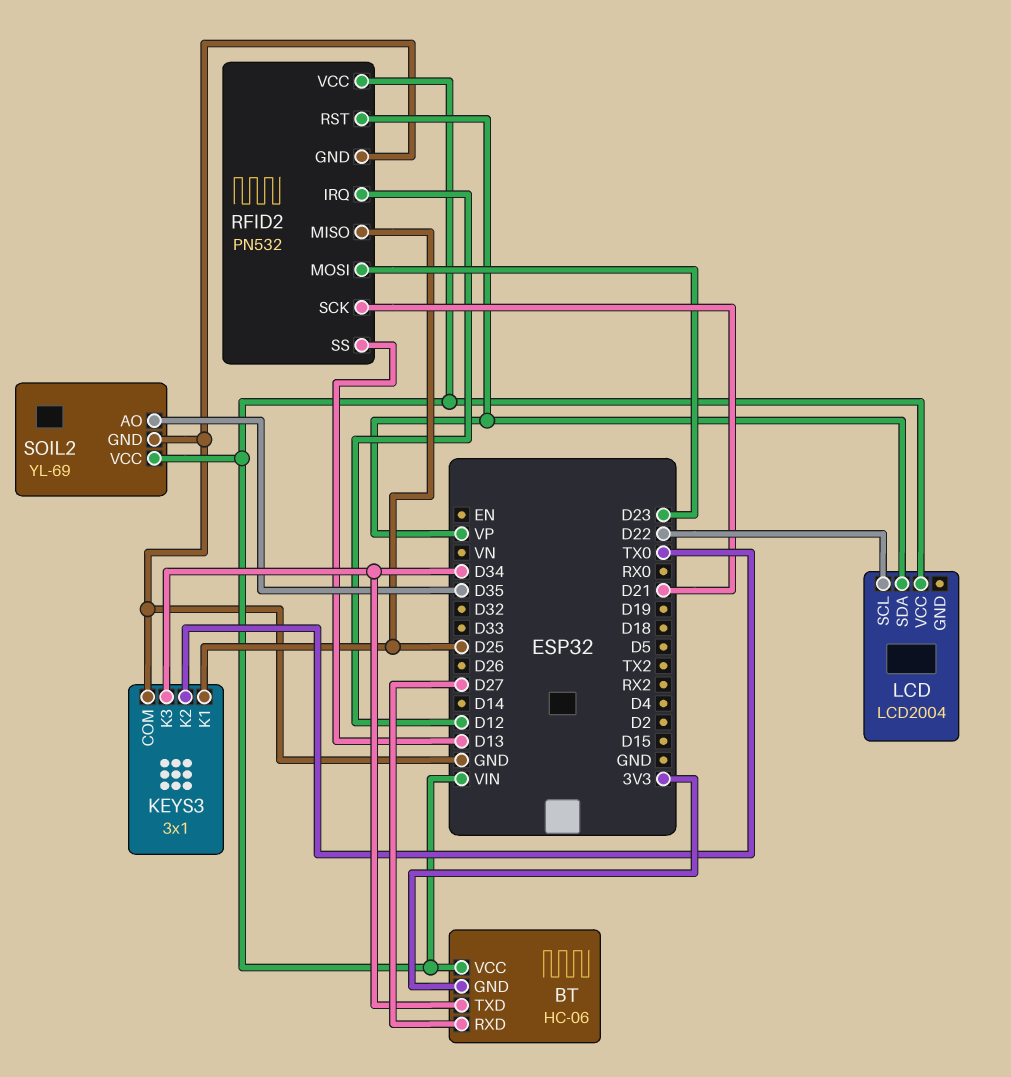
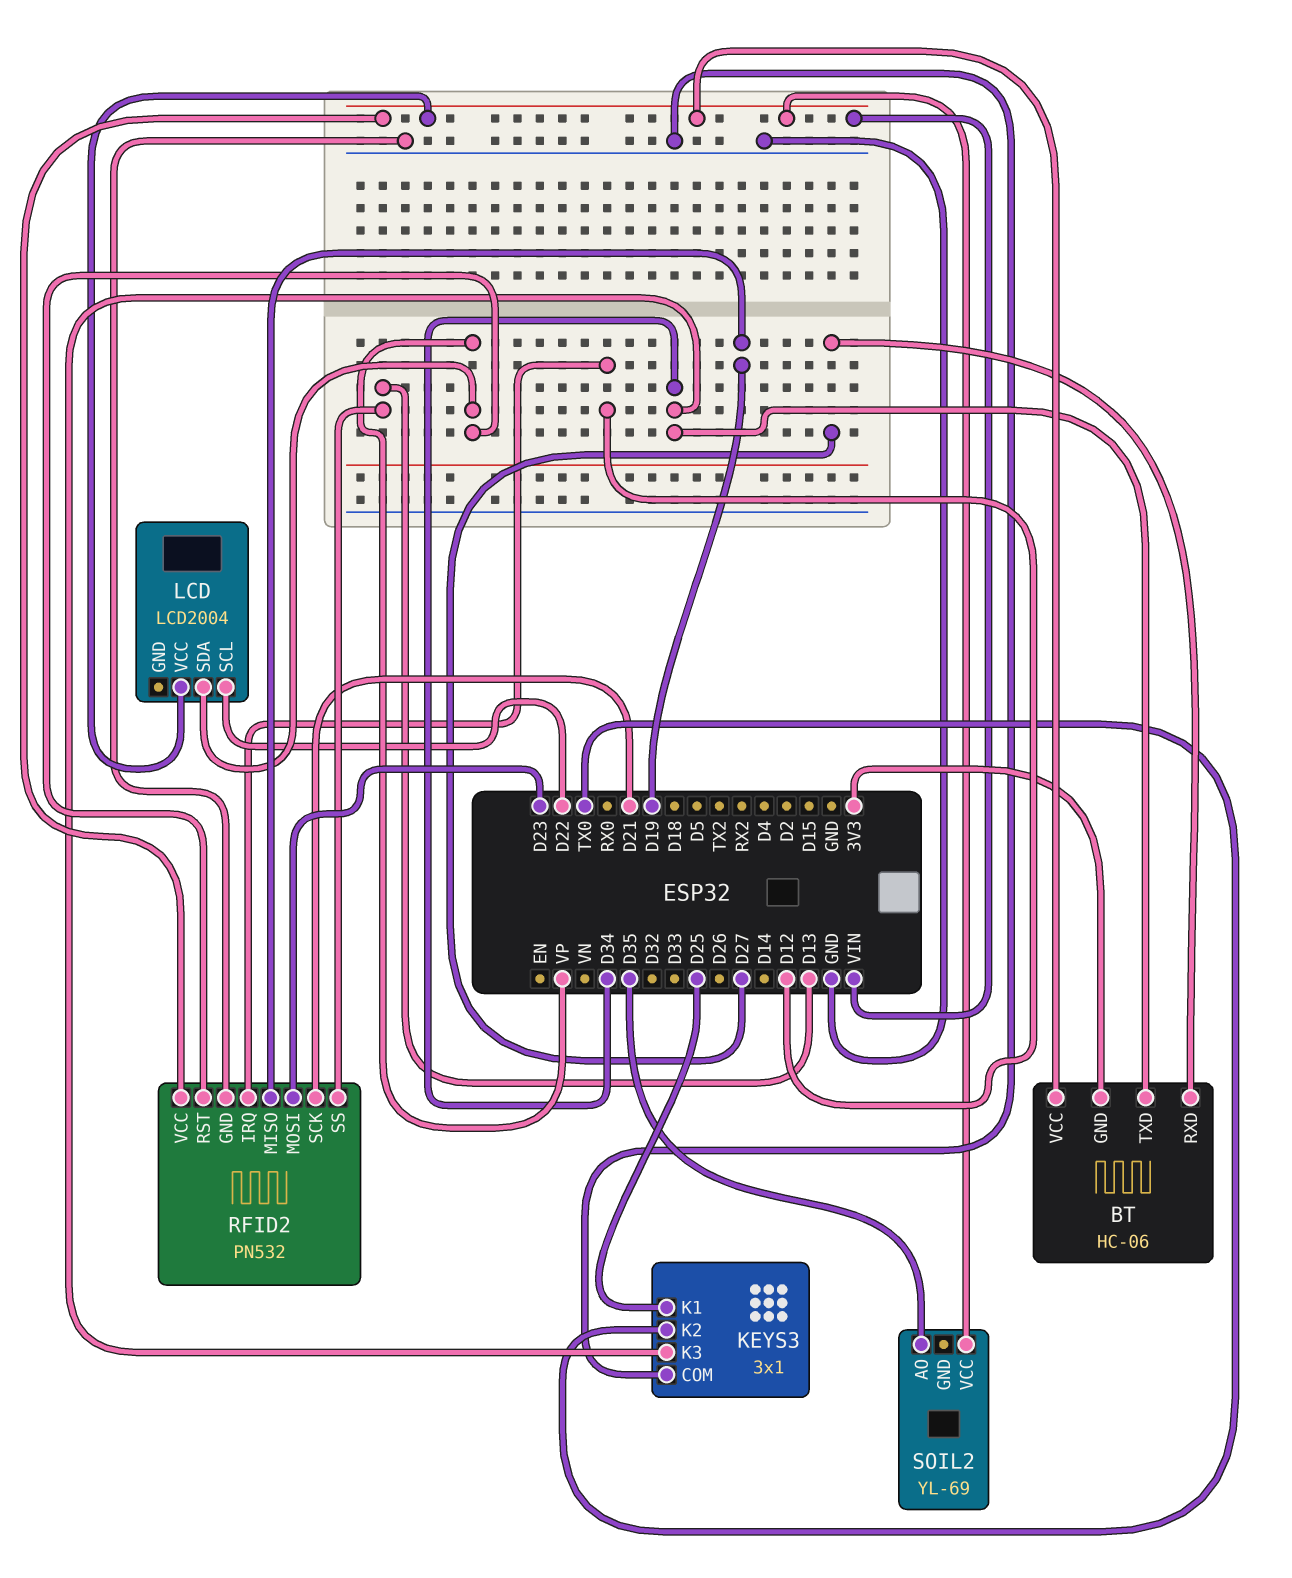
RFID2 pin MISO: D25 -> D19
SOIL2 pin GND: GND -> none

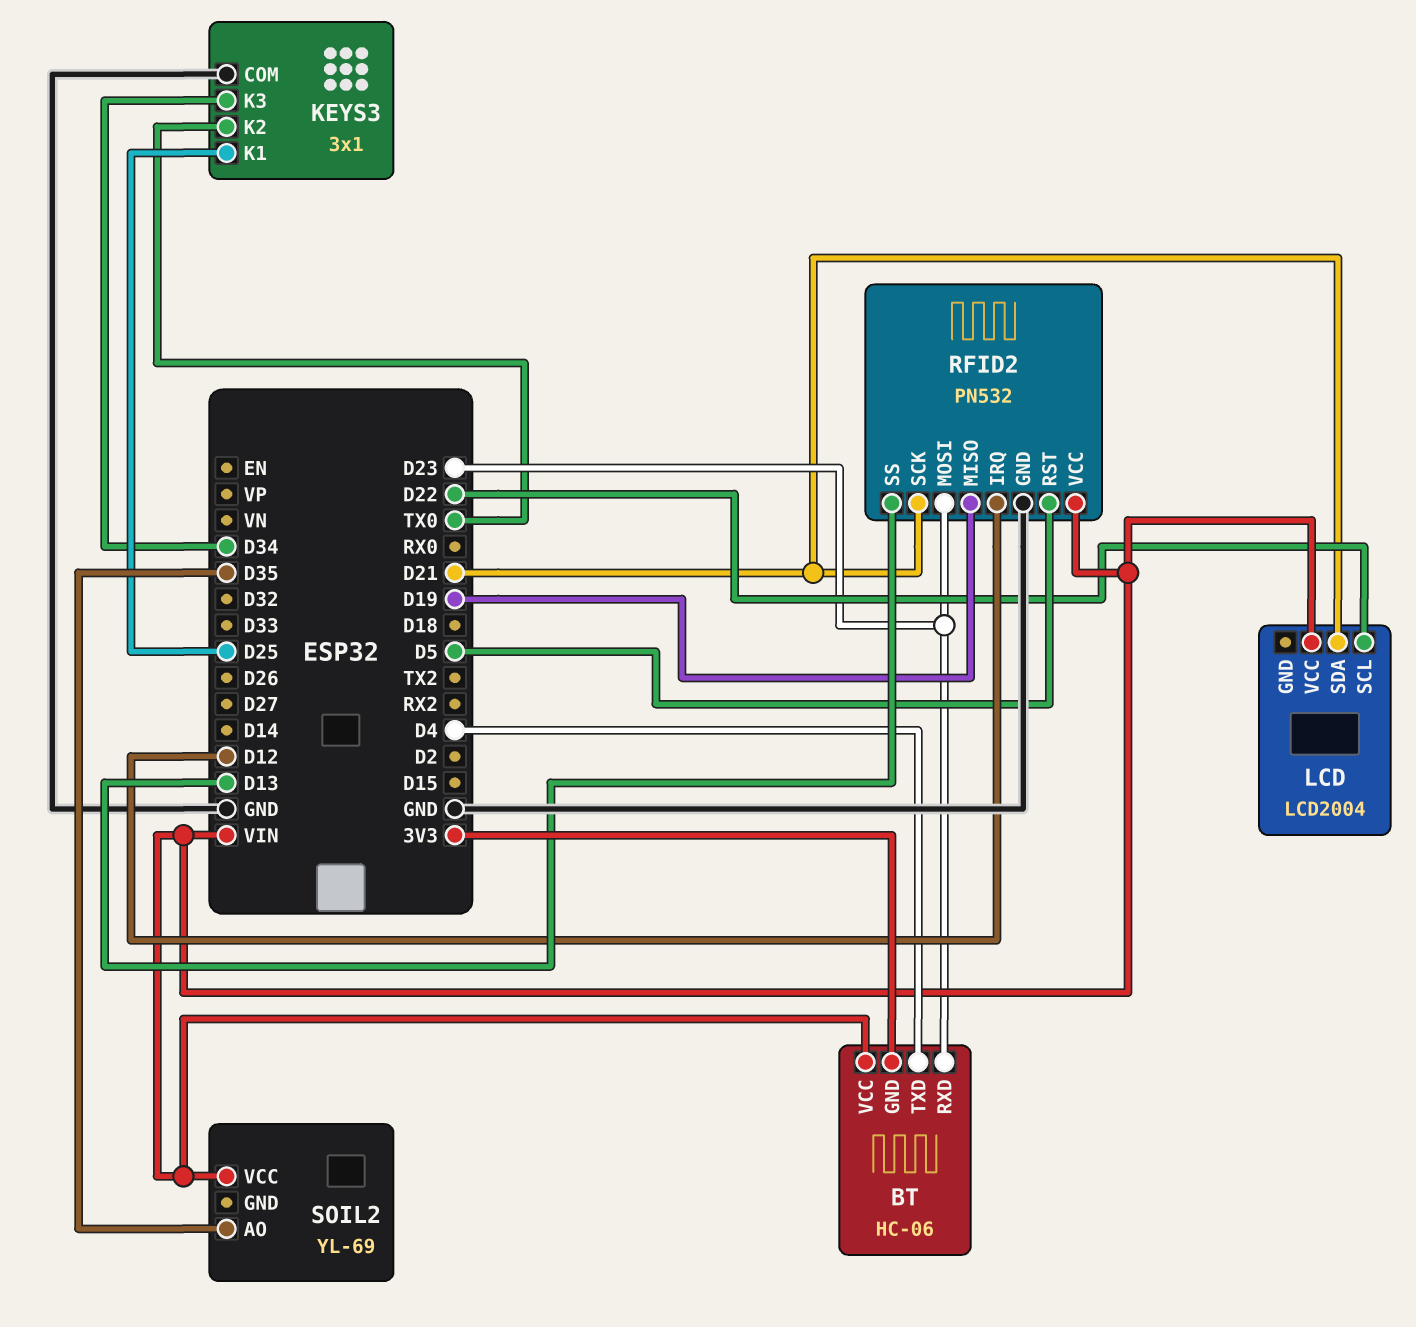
BT pin RXD: D27 -> D23
BT pin TXD: D34 -> D4
LCD pin SDA: VP -> D21
RFID2 pin RST: VP -> D5

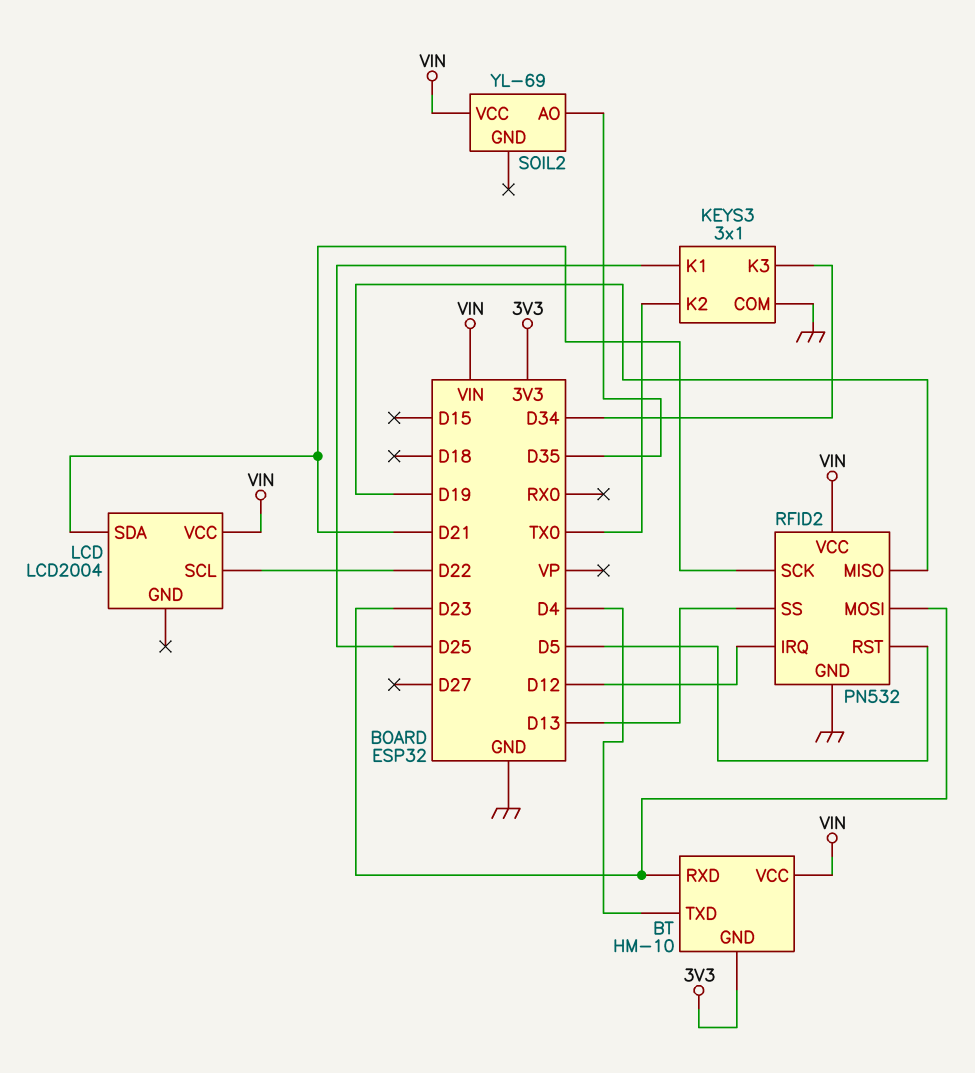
BT: HC-06 -> HM-10

